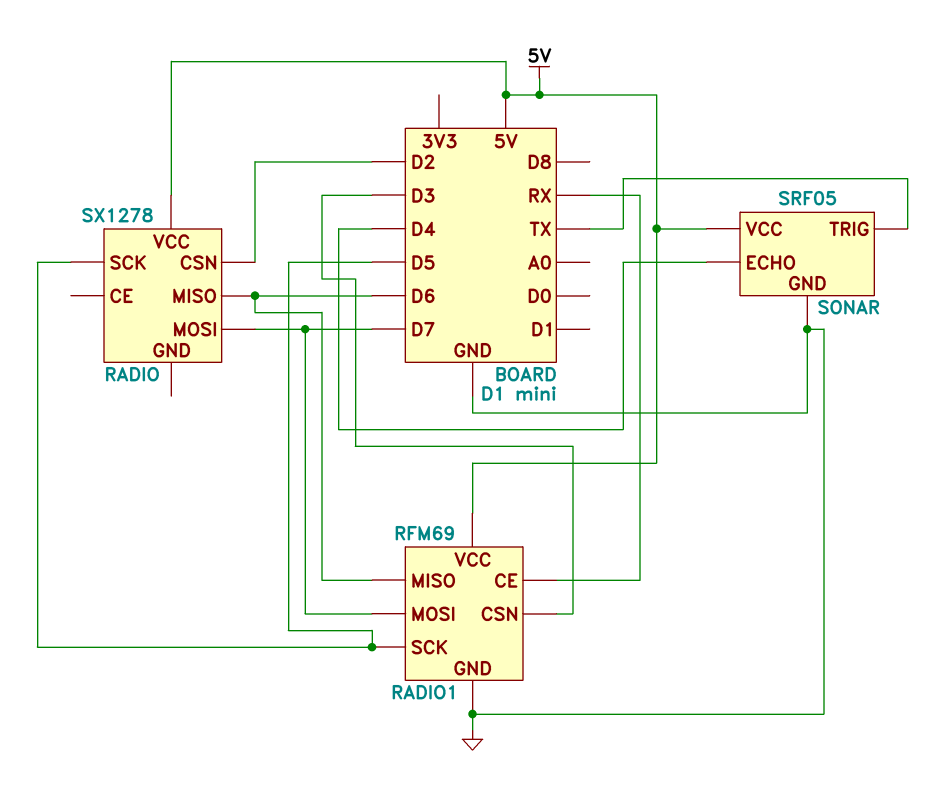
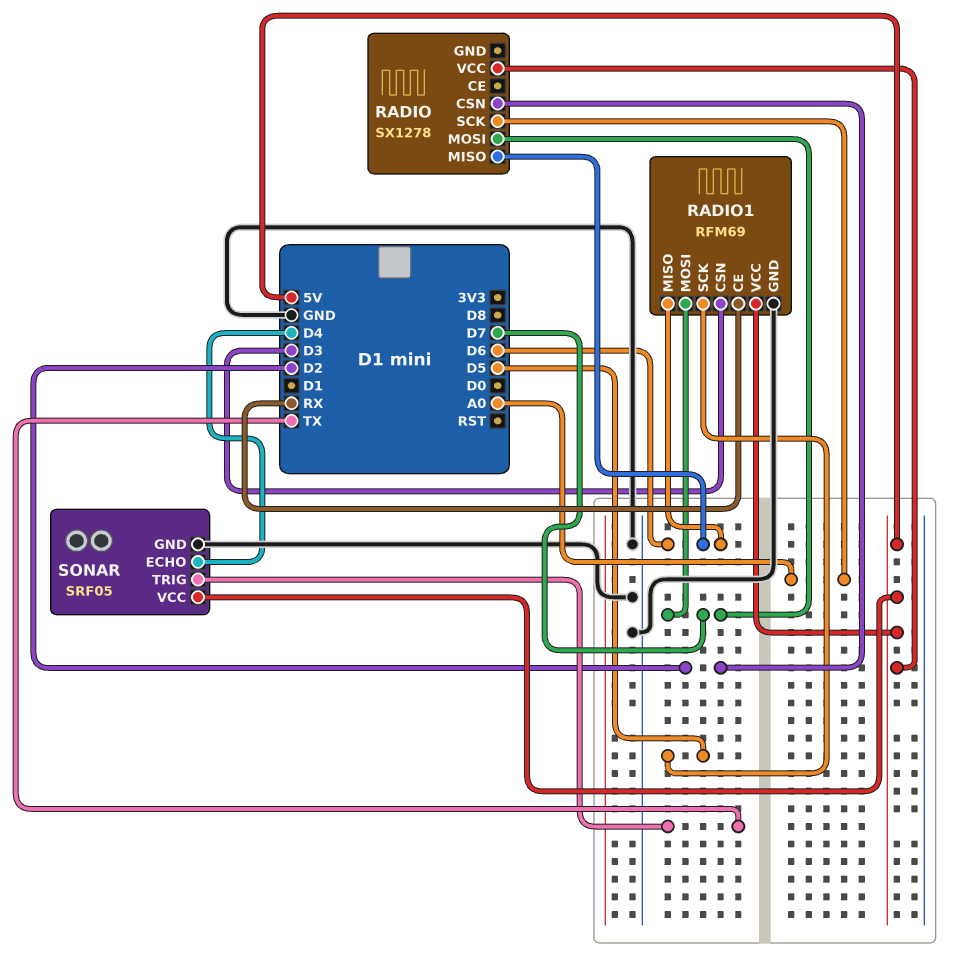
RADIO pin SCK: D5 -> A0

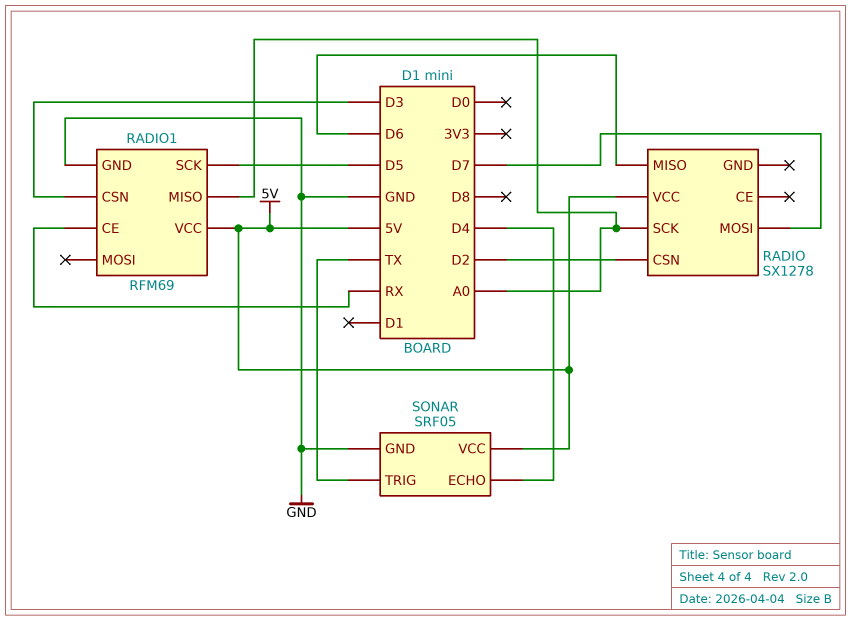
RADIO1 pin MISO: D6 -> A0
RADIO1 pin MOSI: D7 -> none

